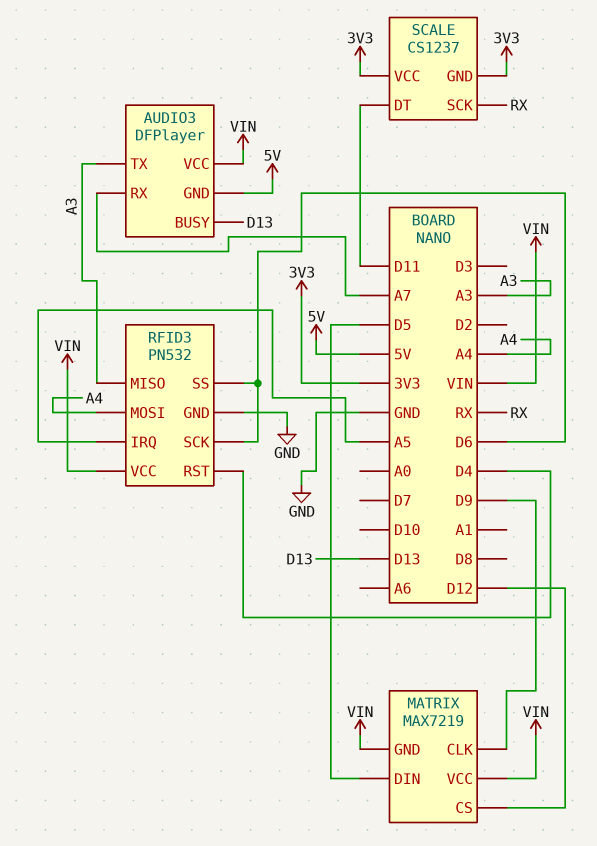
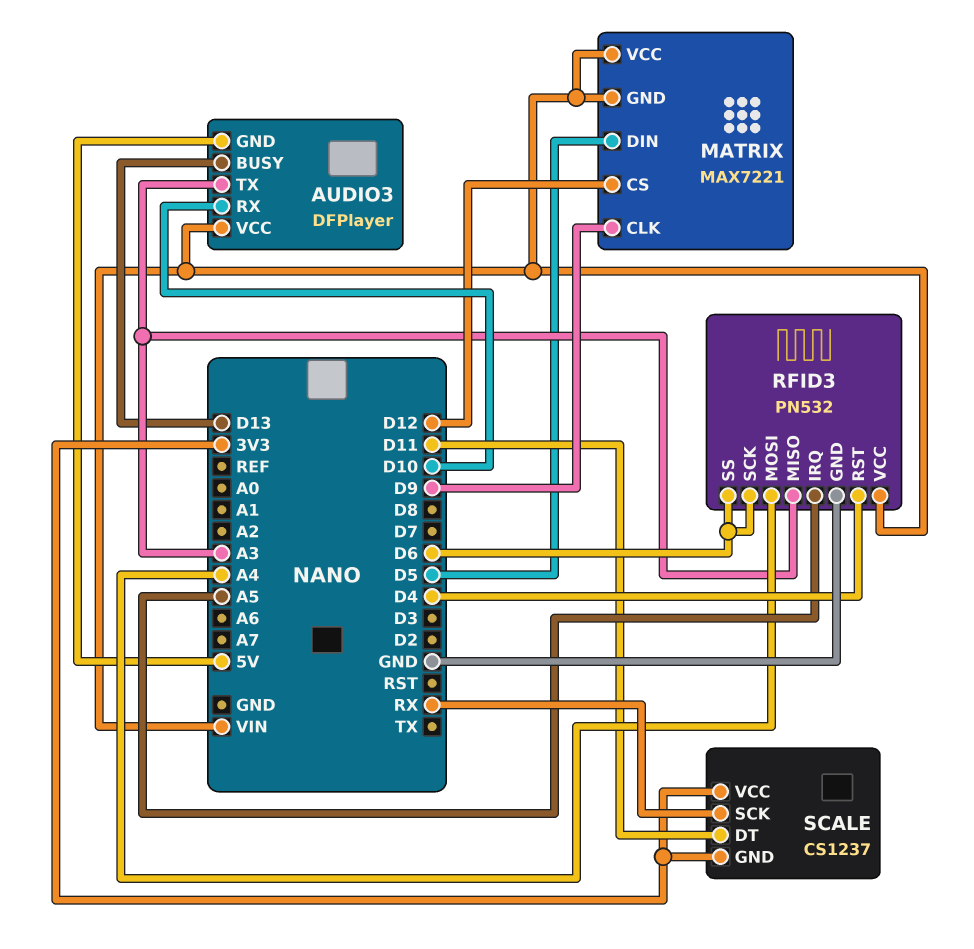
AUDIO3 pin RX: A7 -> D10
MATRIX: MAX7219 -> MAX7221

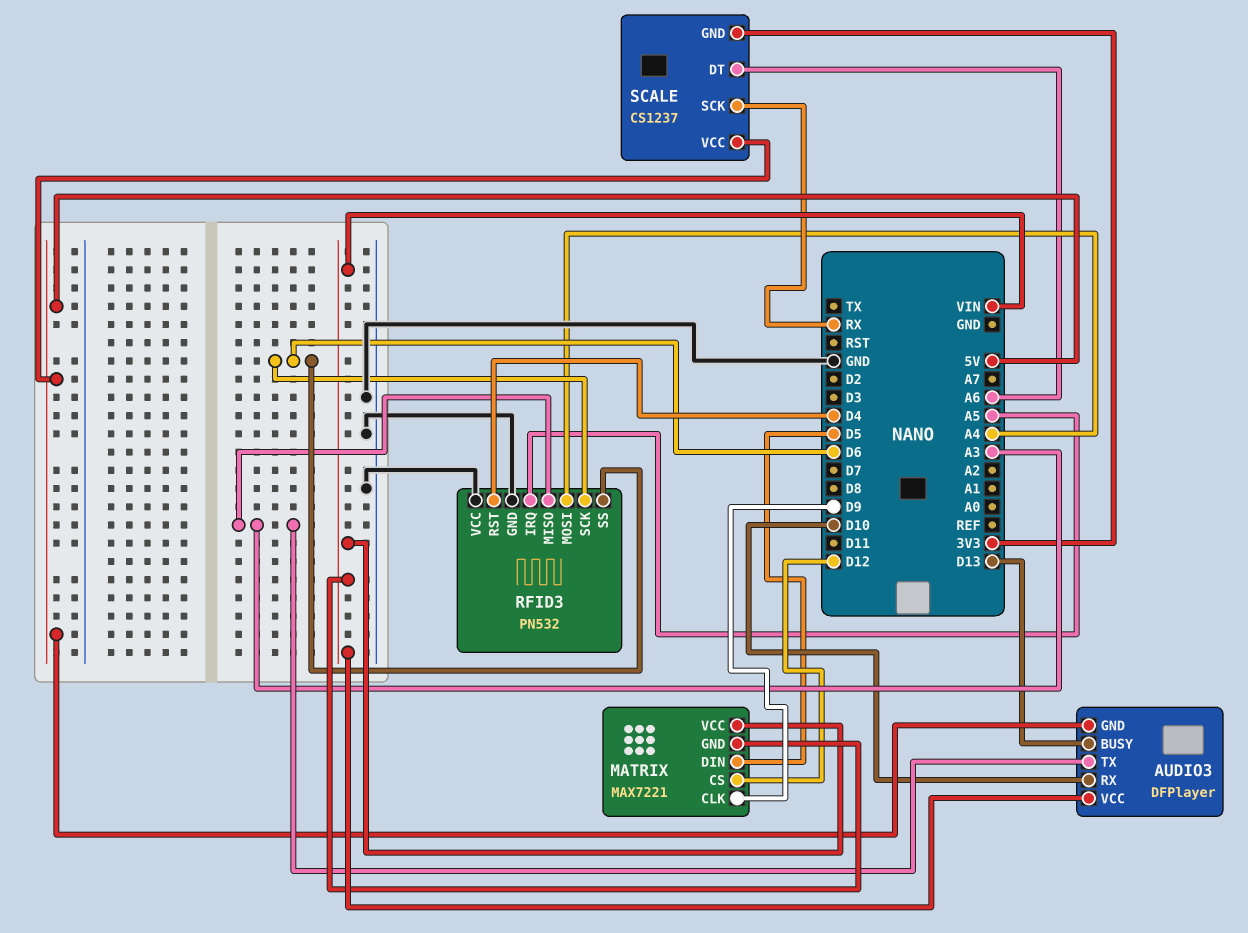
RFID3 pin VCC: VIN -> GND
SCALE pin DT: D11 -> A6
SCALE pin VCC: 3V3 -> 5V

